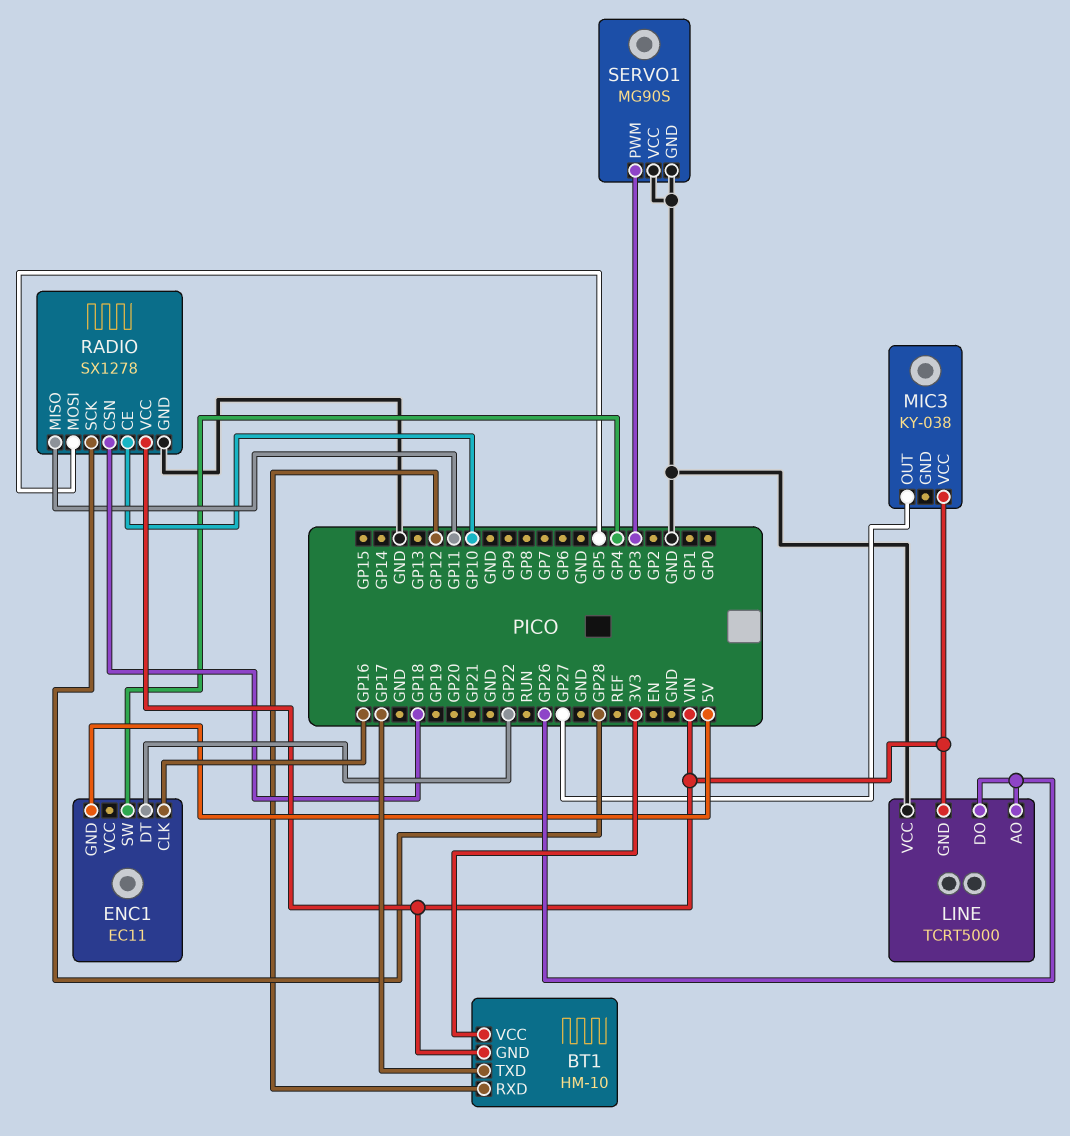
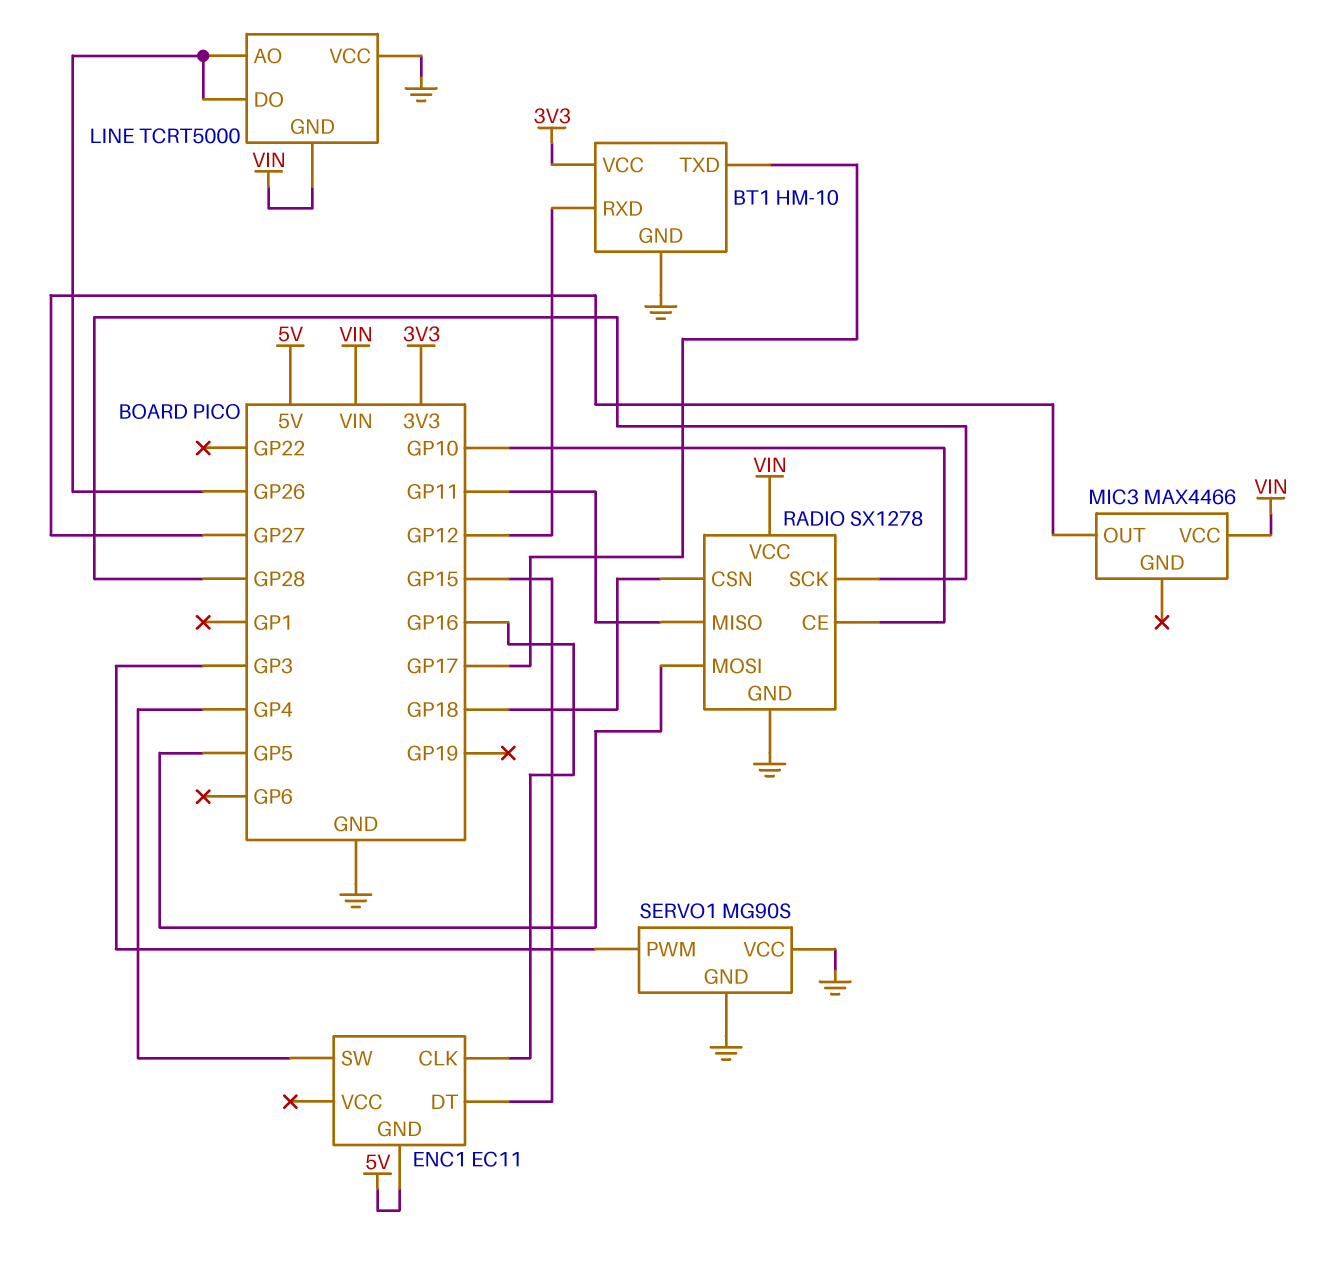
BT1 pin GND: VIN -> GND
ENC1 pin DT: GP22 -> GP15
MIC3: KY-038 -> MAX4466

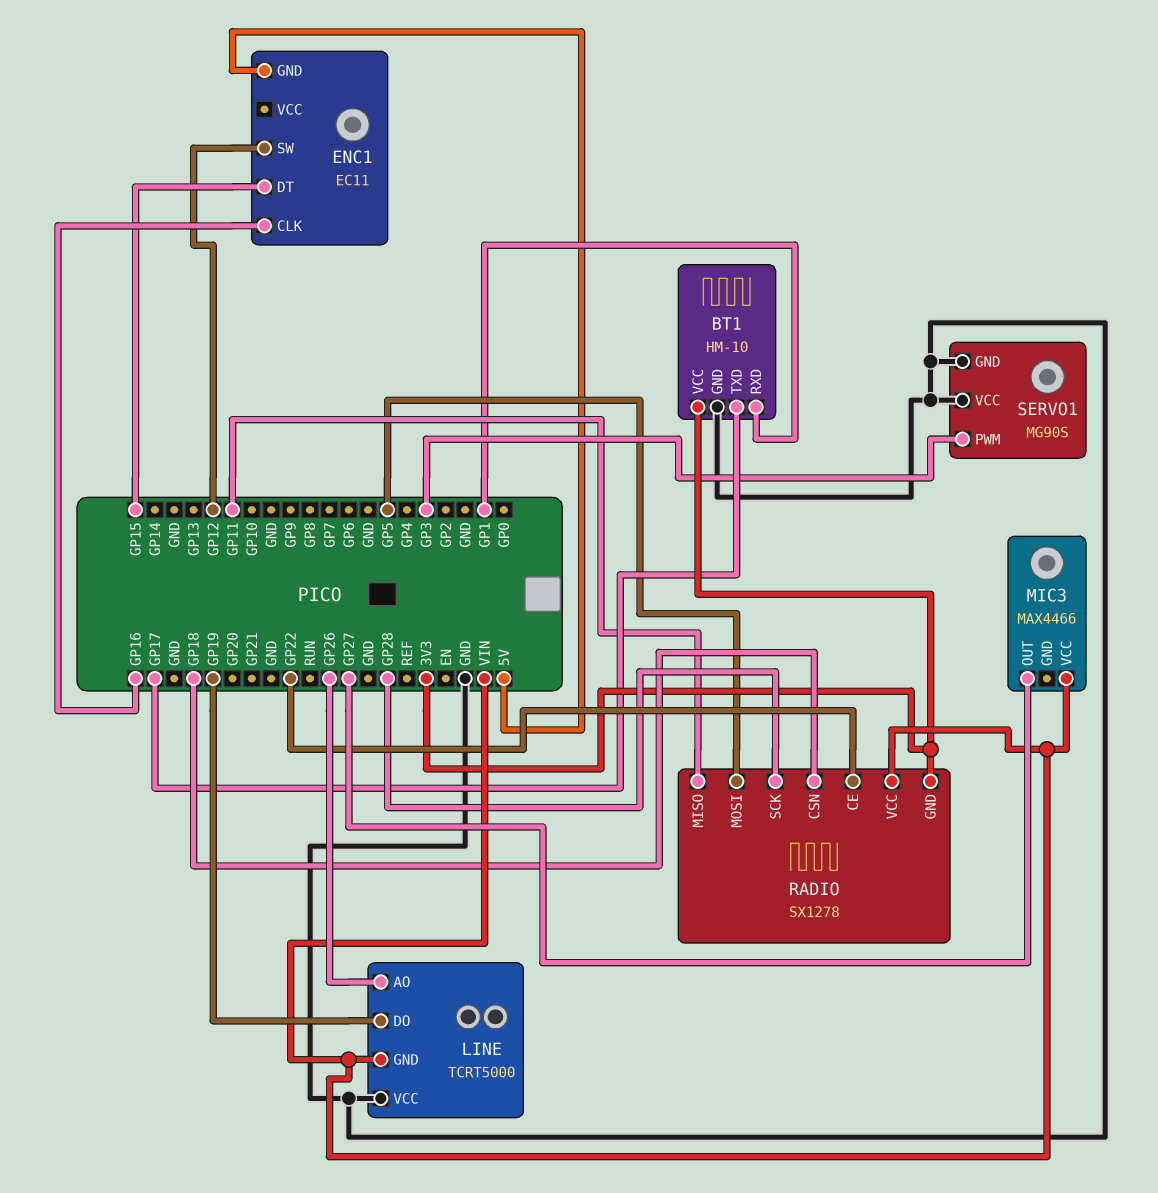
BT1 pin RXD: GP12 -> GP1
ENC1 pin SW: GP4 -> GP12
LINE pin DO: GP26 -> GP19
RADIO pin CE: GP10 -> GP22
RADIO pin GND: GND -> 3V3

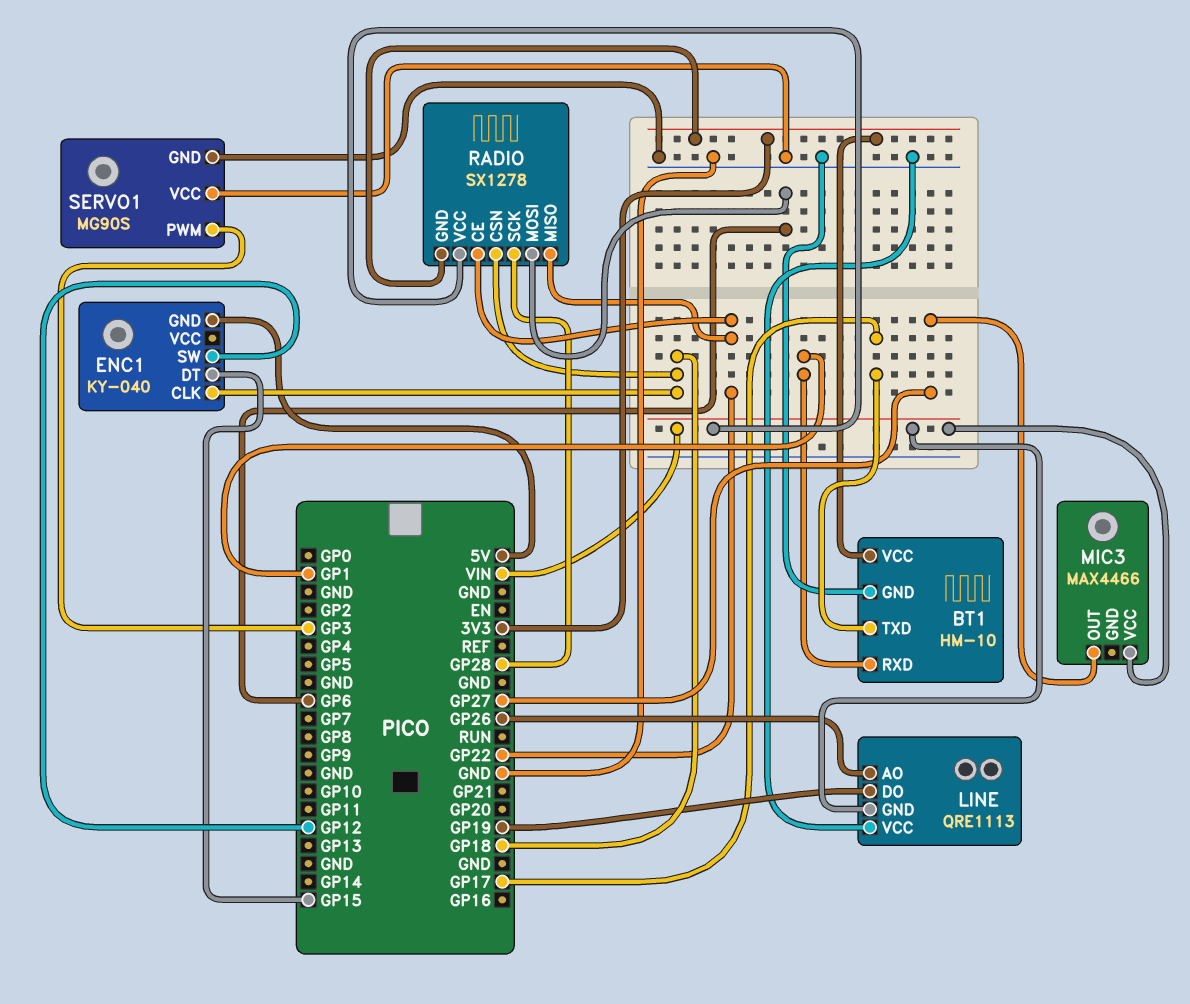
ENC1: EC11 -> KY-040
ENC1 pin CLK: GP16 -> GP18
LINE: TCRT5000 -> QRE1113
RADIO pin MISO: GP11 -> GP22
RADIO pin MOSI: GP5 -> GP6

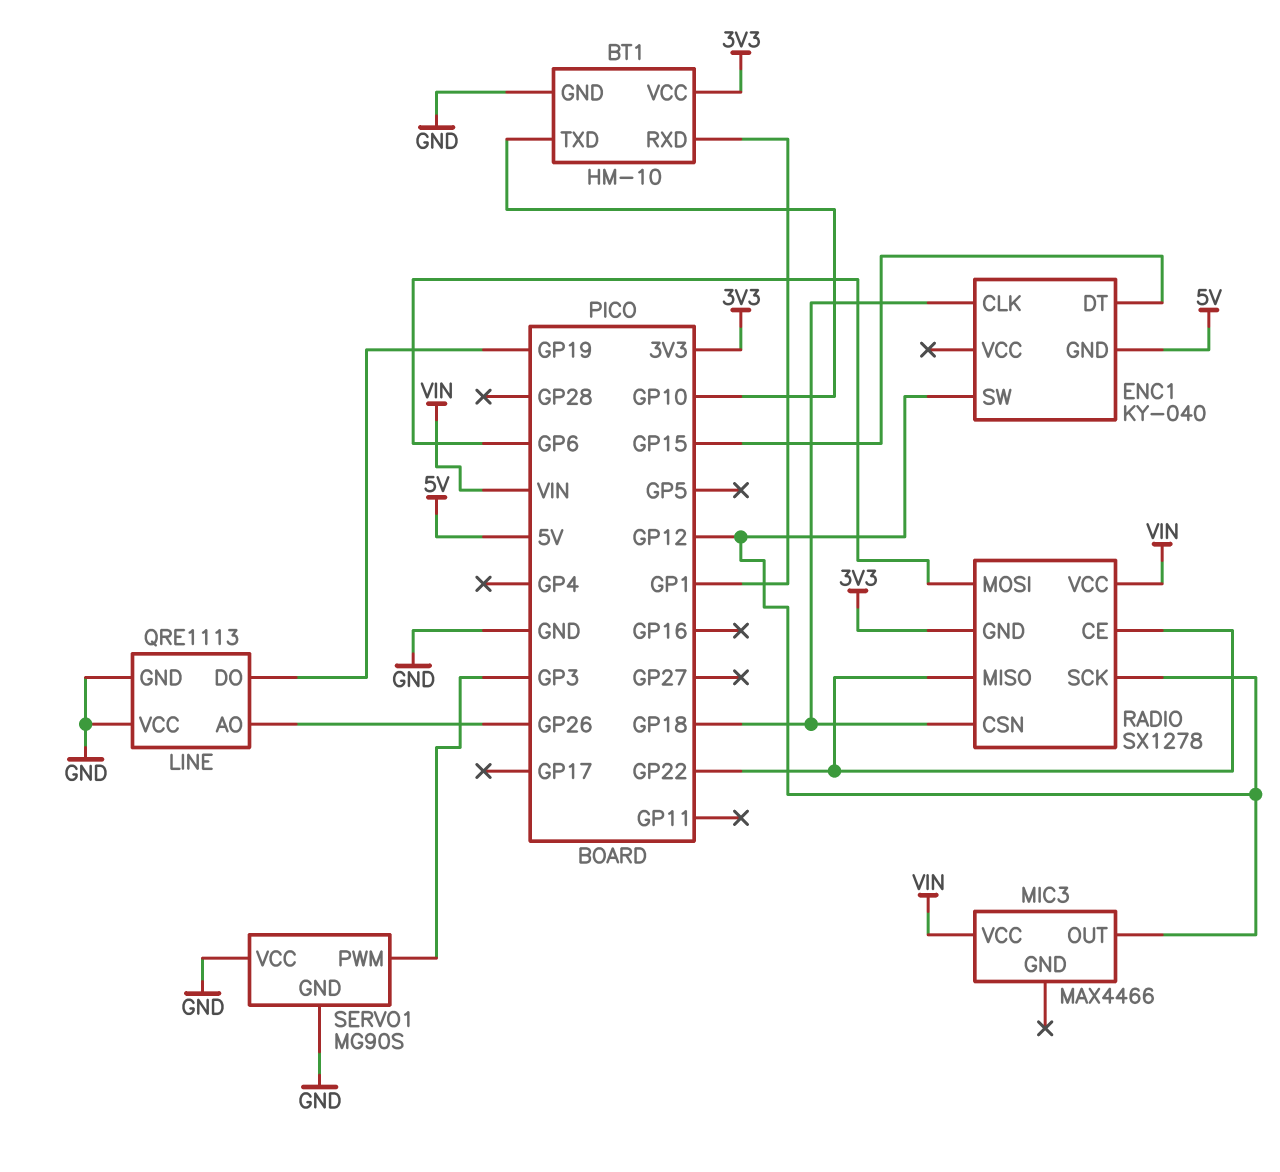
BT1 pin TXD: GP17 -> GP10
LINE pin GND: VIN -> GND
MIC3 pin OUT: GP27 -> GP12
RADIO pin SCK: GP28 -> GP12

